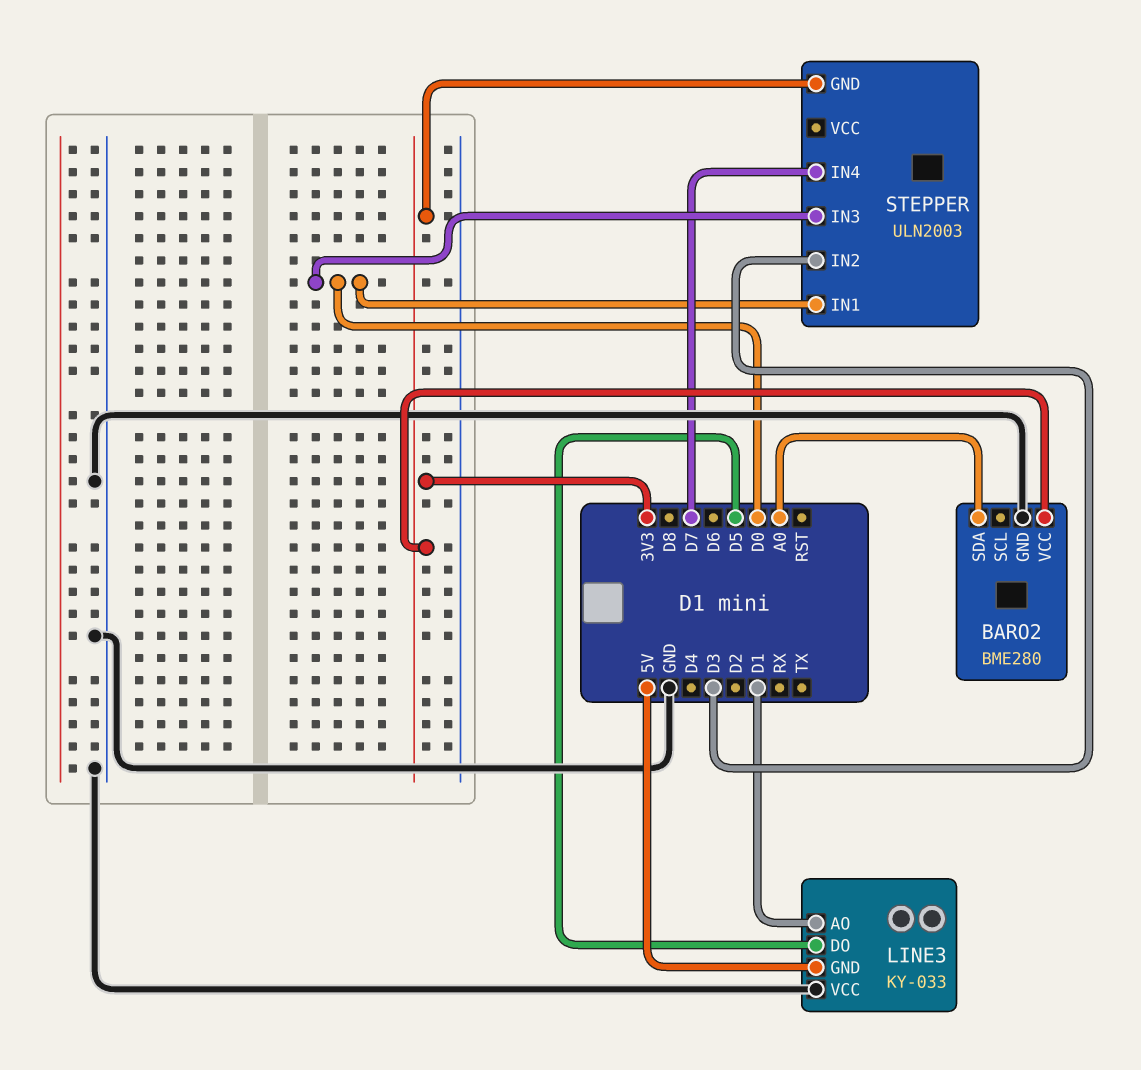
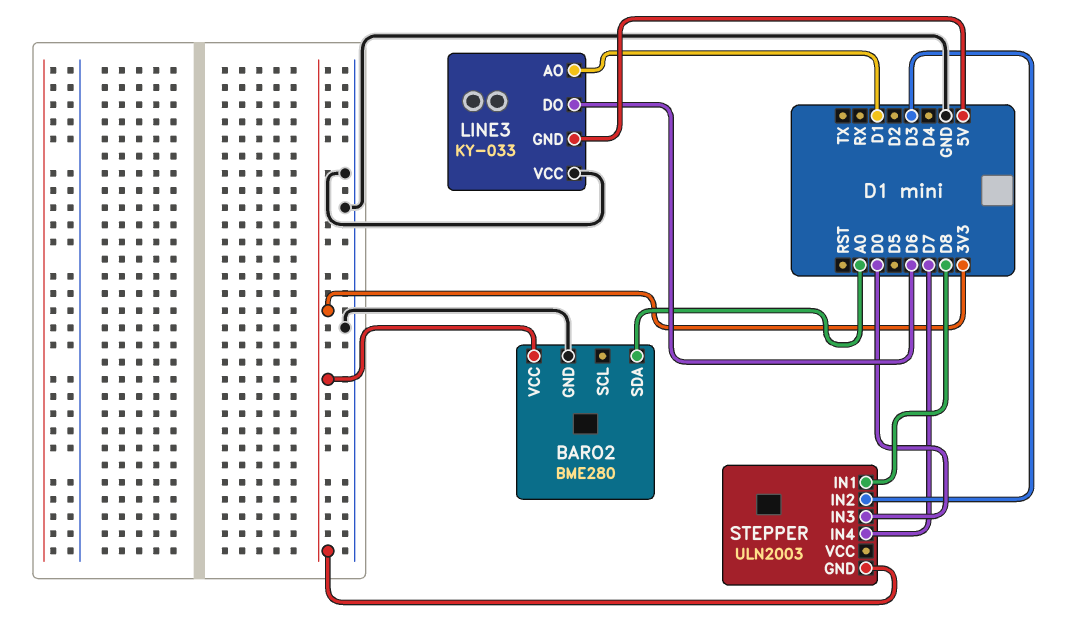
LINE3 pin DO: D5 -> D6
STEPPER pin IN1: D0 -> D8

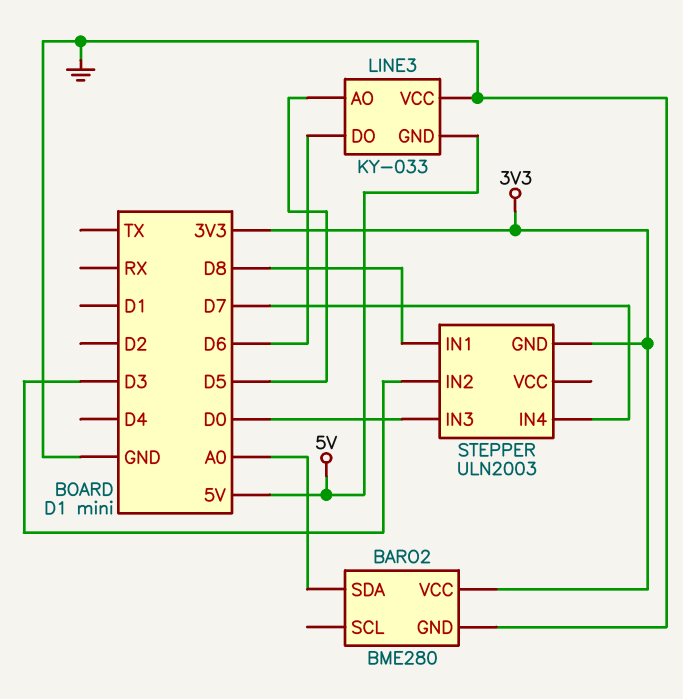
LINE3 pin AO: D1 -> D5

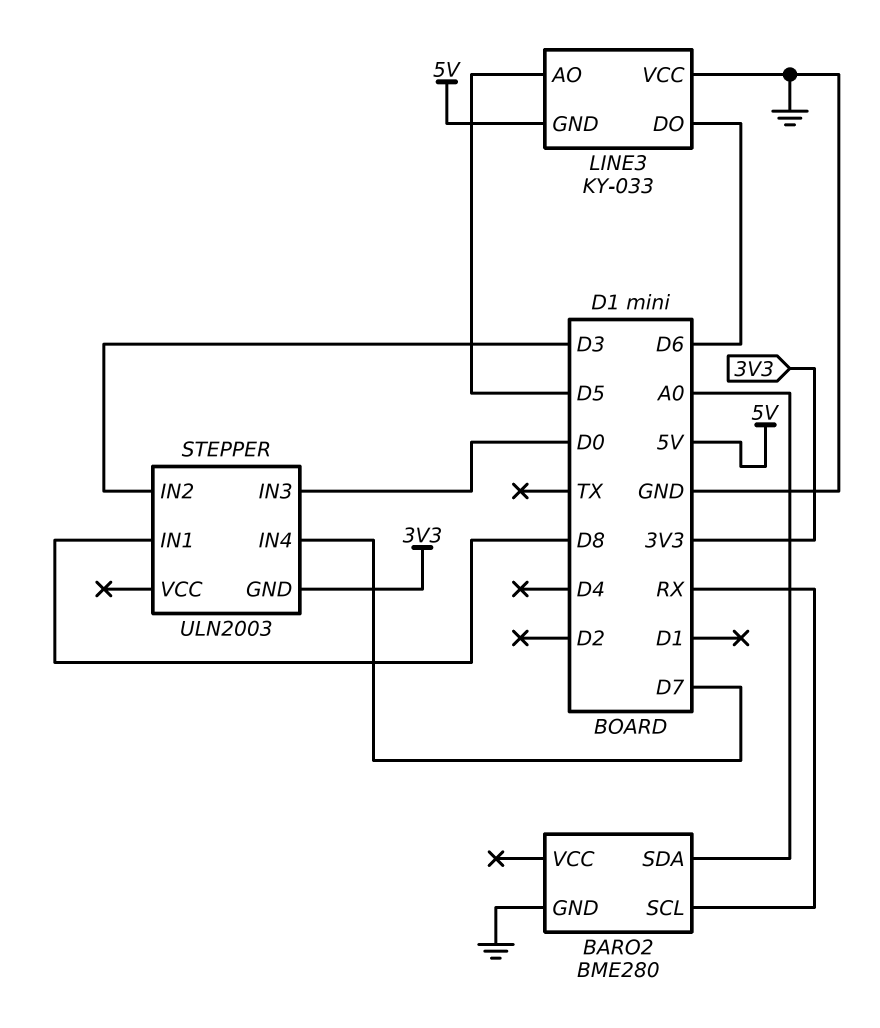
BARO2 pin SCL: none -> RX
BARO2 pin VCC: 3V3 -> none

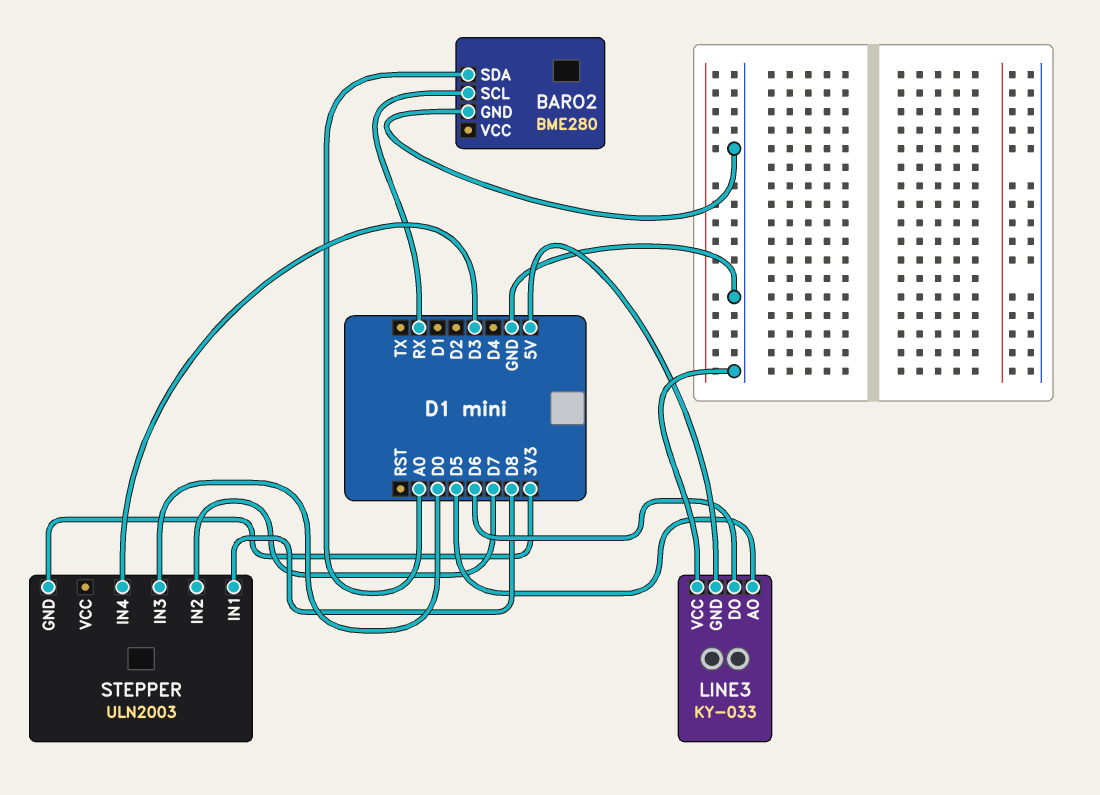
STEPPER pin IN2: D3 -> D7
STEPPER pin IN4: D7 -> D3

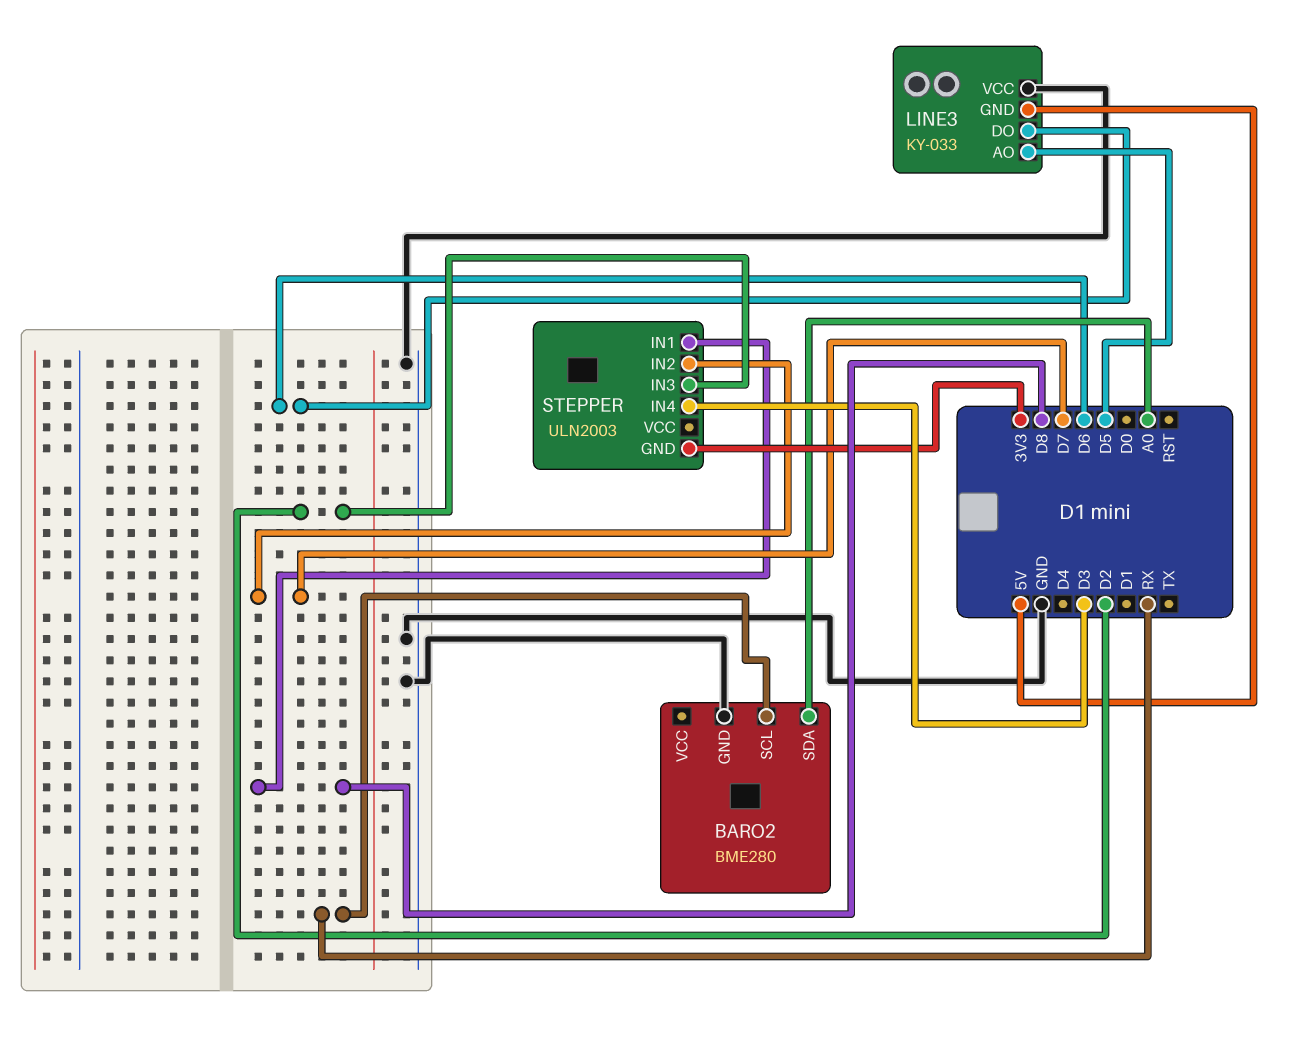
STEPPER pin IN3: D0 -> D2

